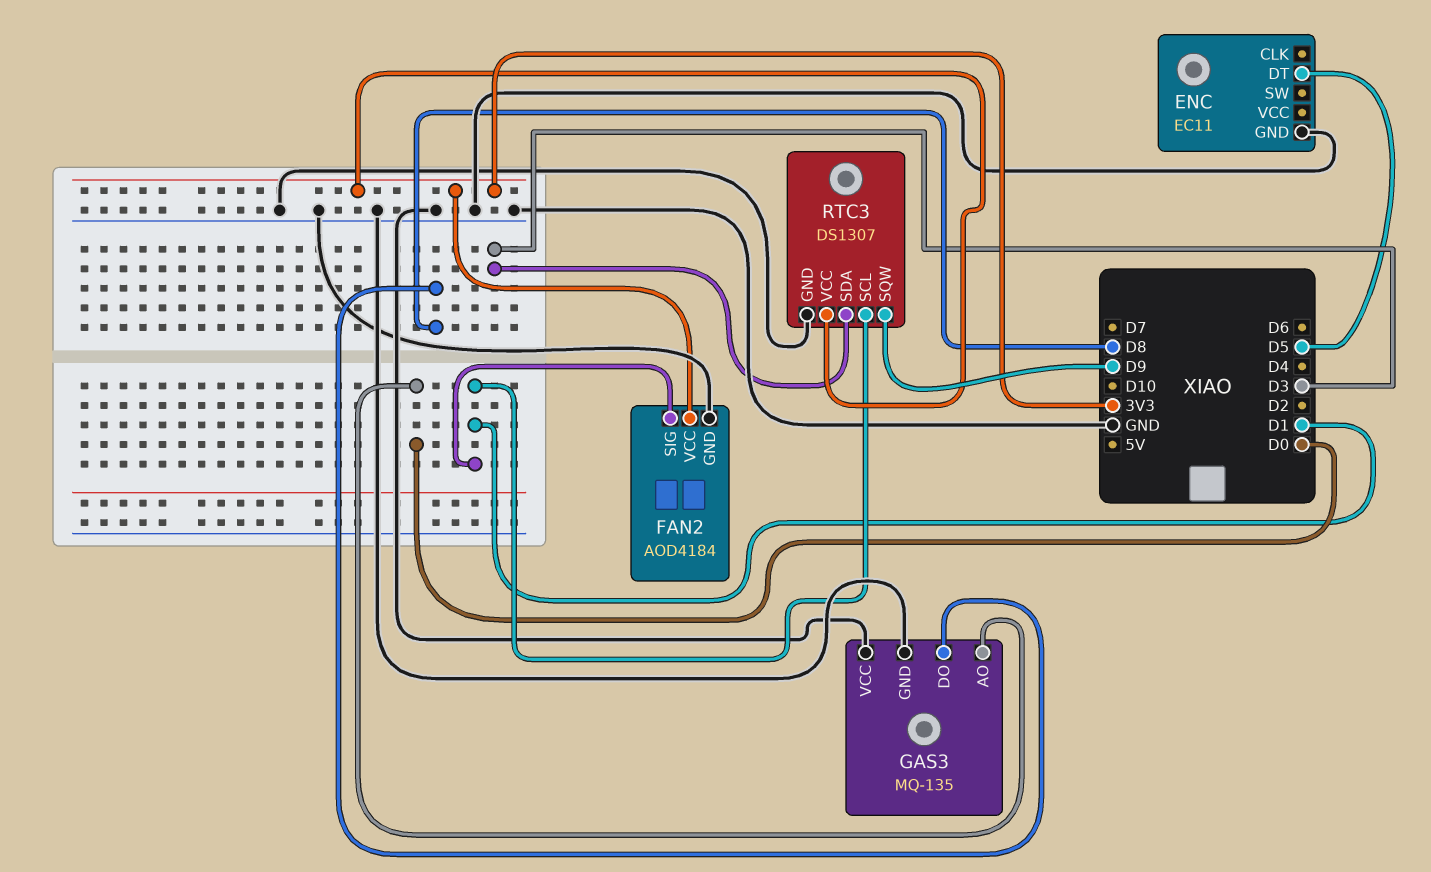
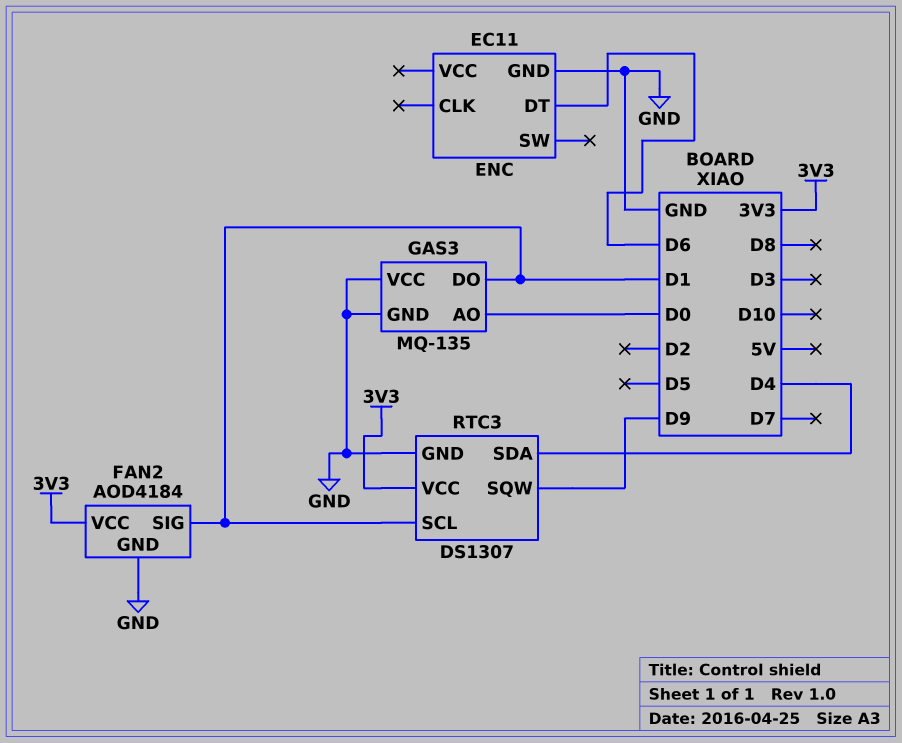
ENC pin DT: D5 -> D6
GAS3 pin DO: D8 -> D1
RTC3 pin SDA: D3 -> D4

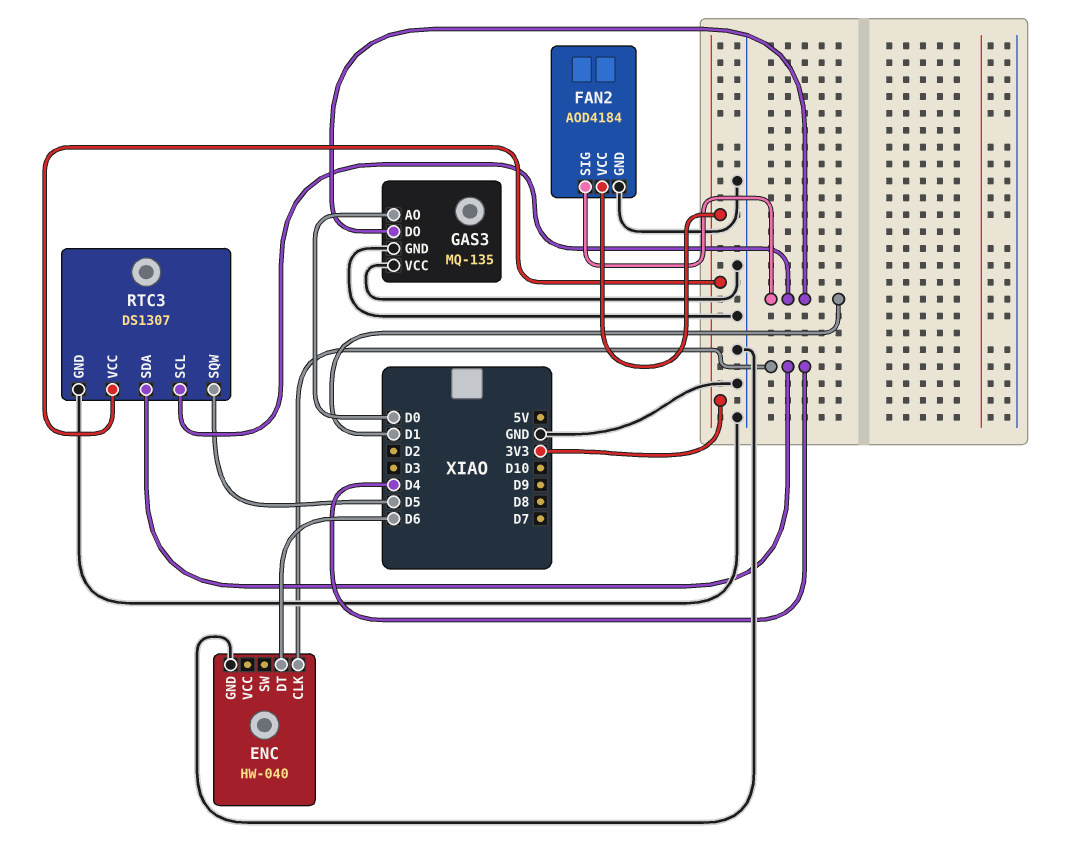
ENC: EC11 -> HW-040
ENC pin CLK: none -> D4
RTC3 pin SQW: D9 -> D5

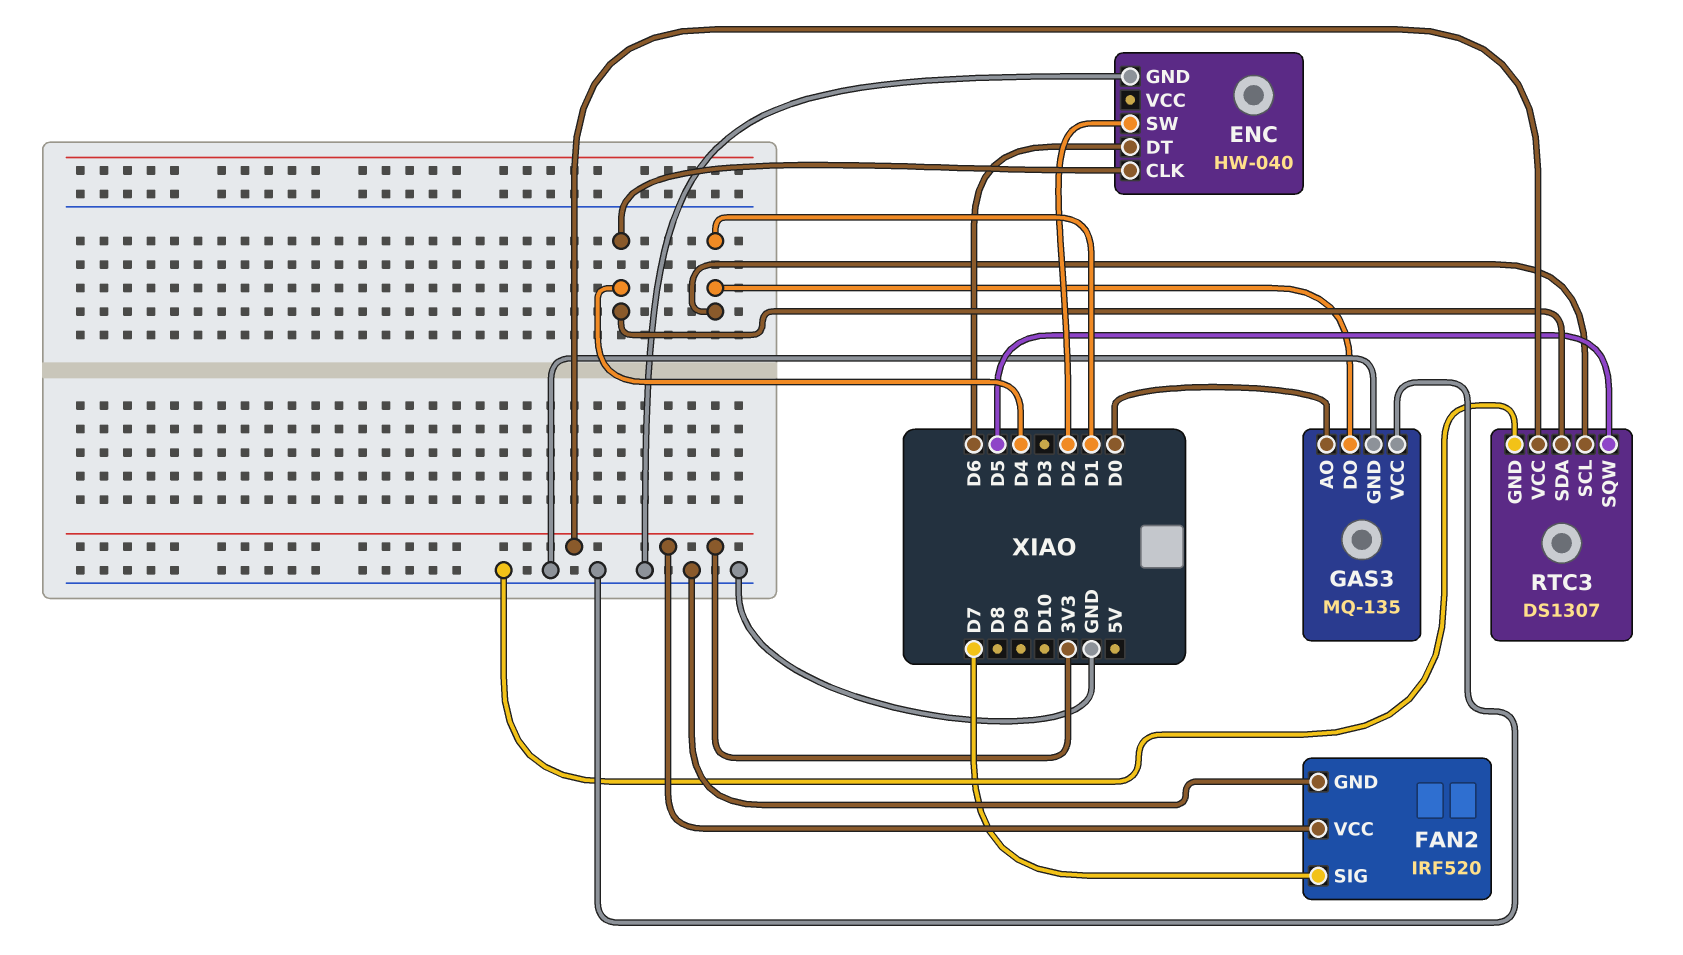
ENC pin SW: none -> D2
FAN2: AOD4184 -> IRF520
FAN2 pin SIG: D1 -> D7

